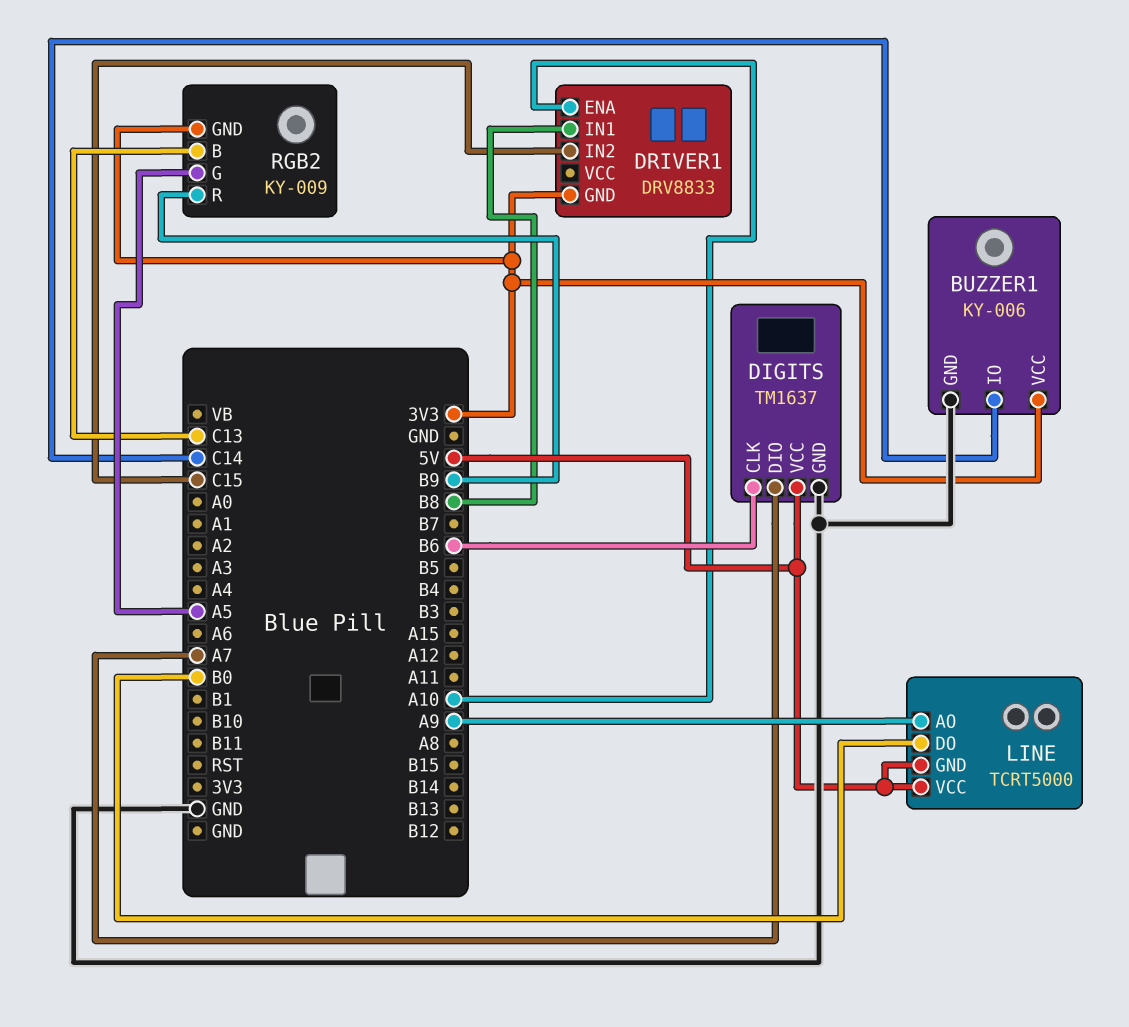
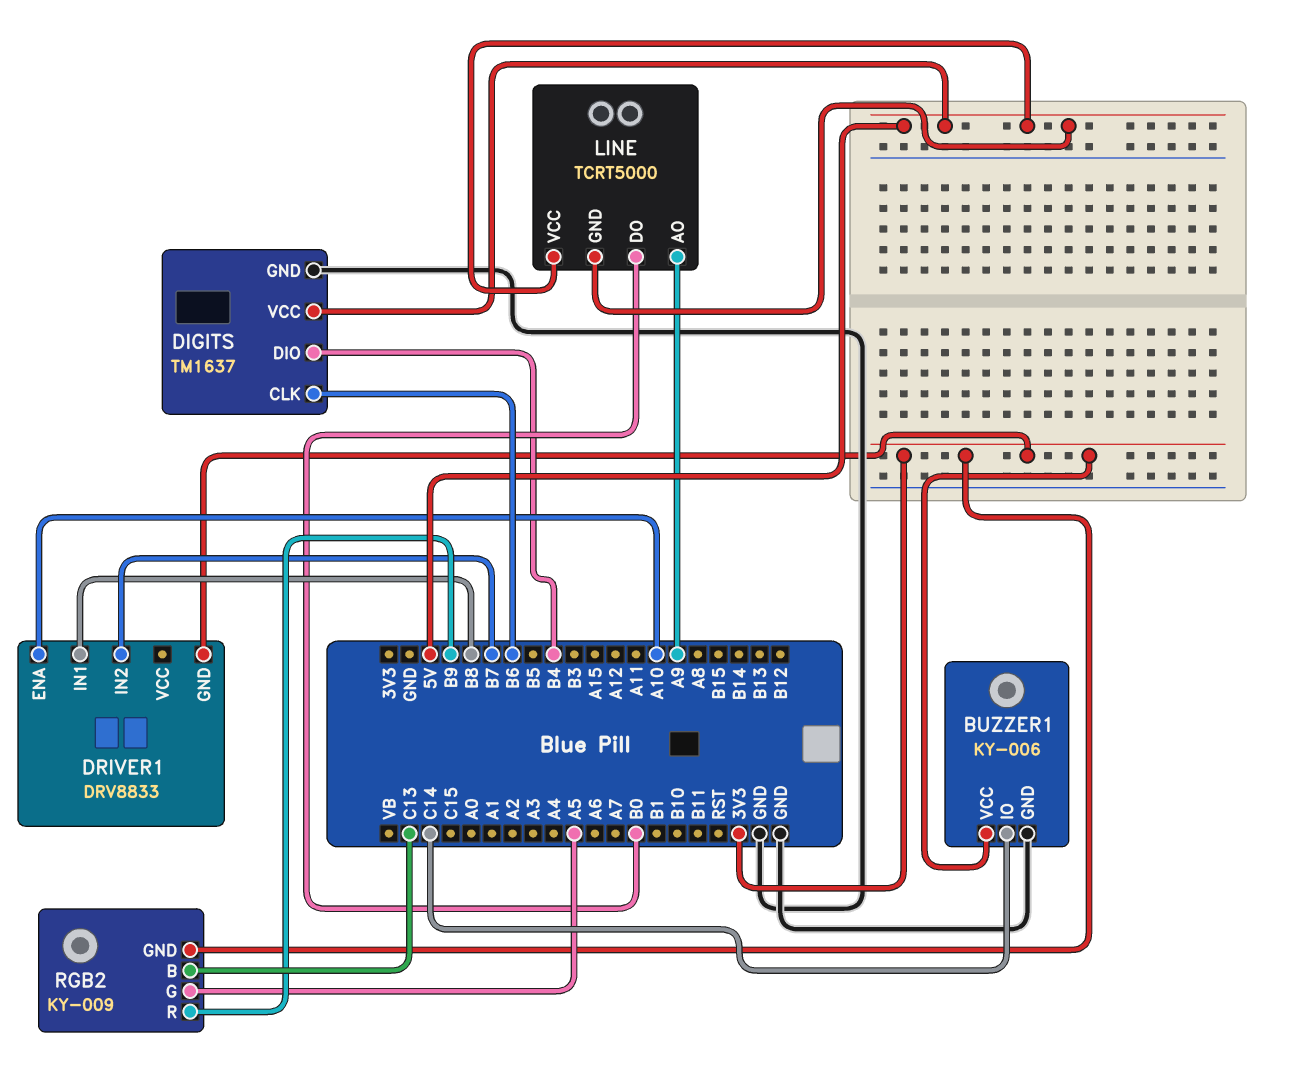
DIGITS pin DIO: A7 -> B4
DRIVER1 pin IN2: C15 -> B7

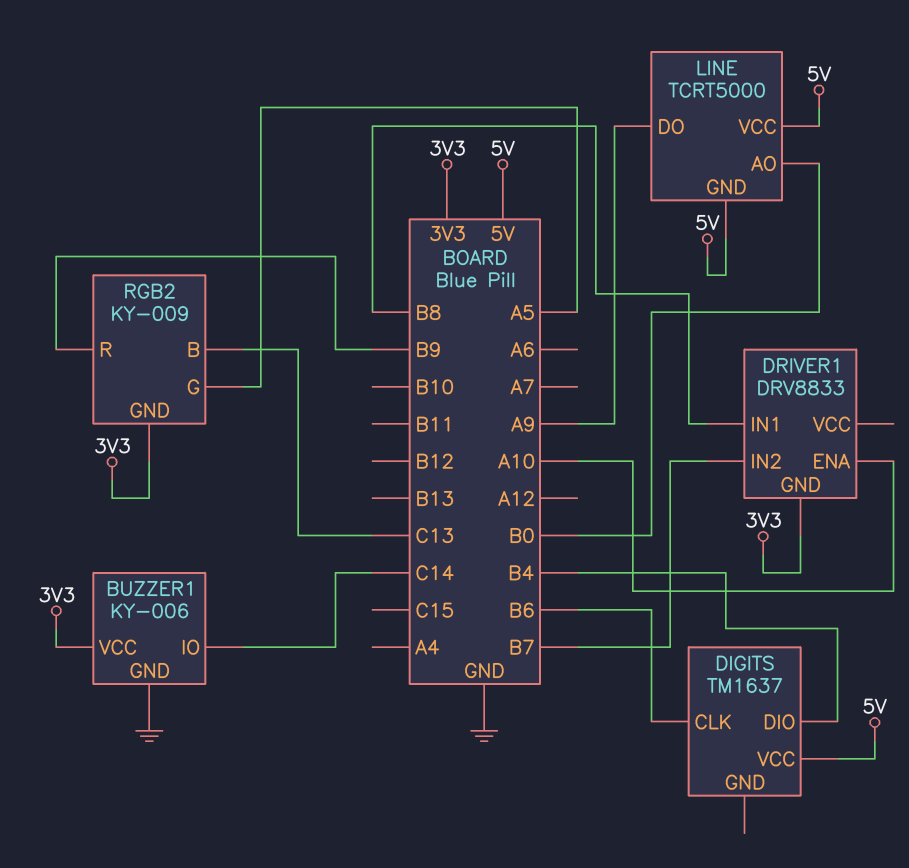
DIGITS pin GND: GND -> none
LINE pin AO: A9 -> B0
LINE pin DO: B0 -> A9

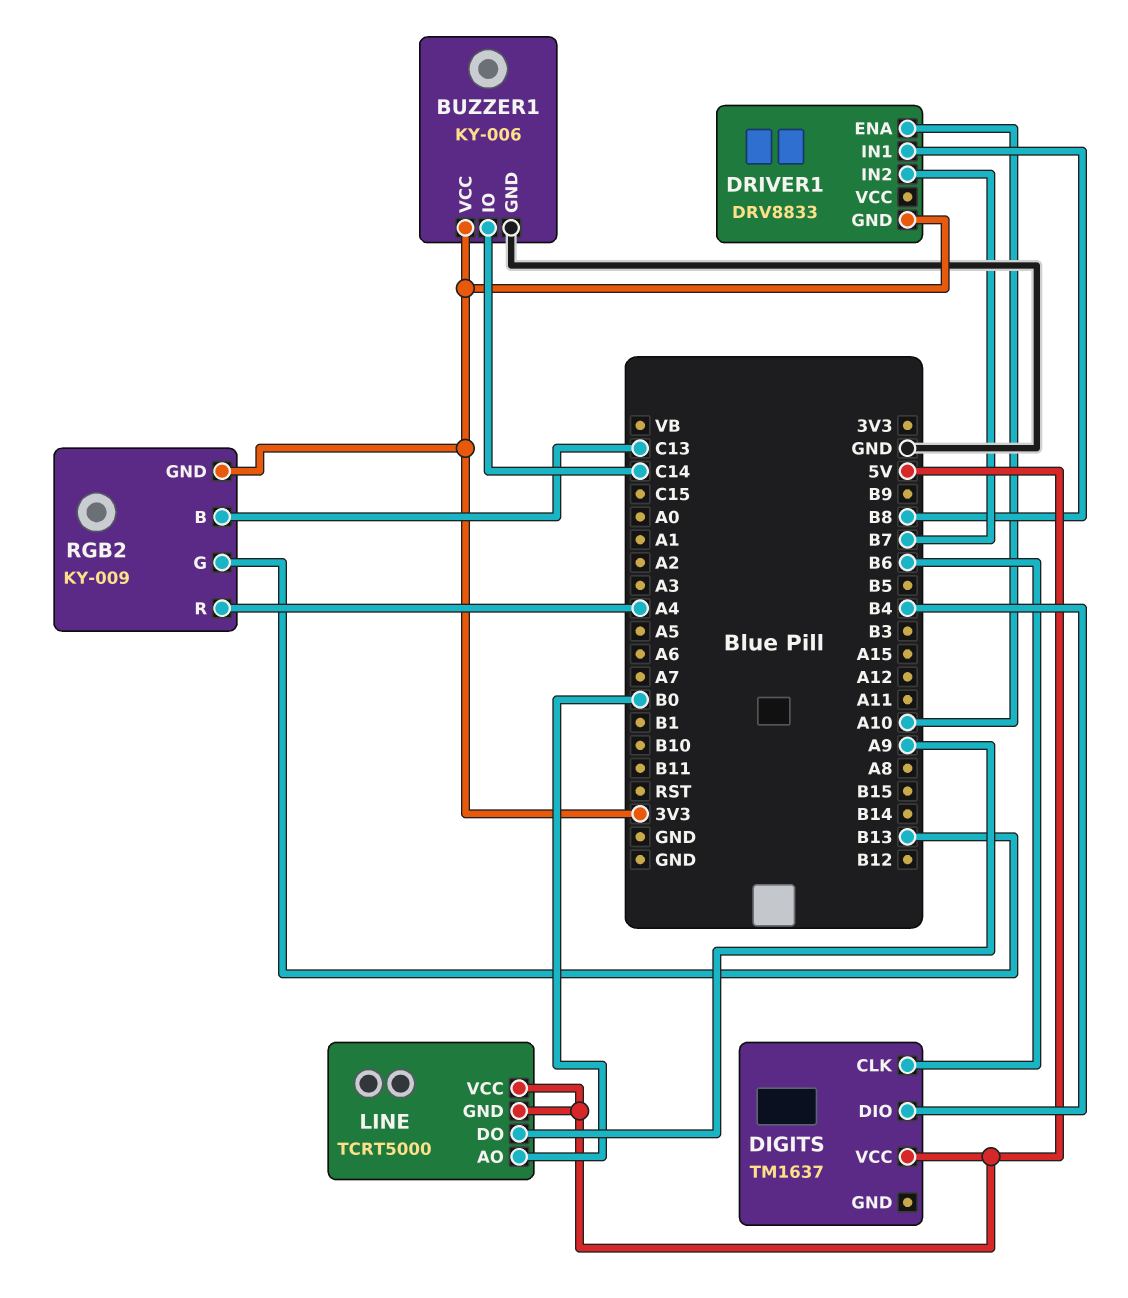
RGB2 pin G: A5 -> B13
RGB2 pin R: B9 -> A4

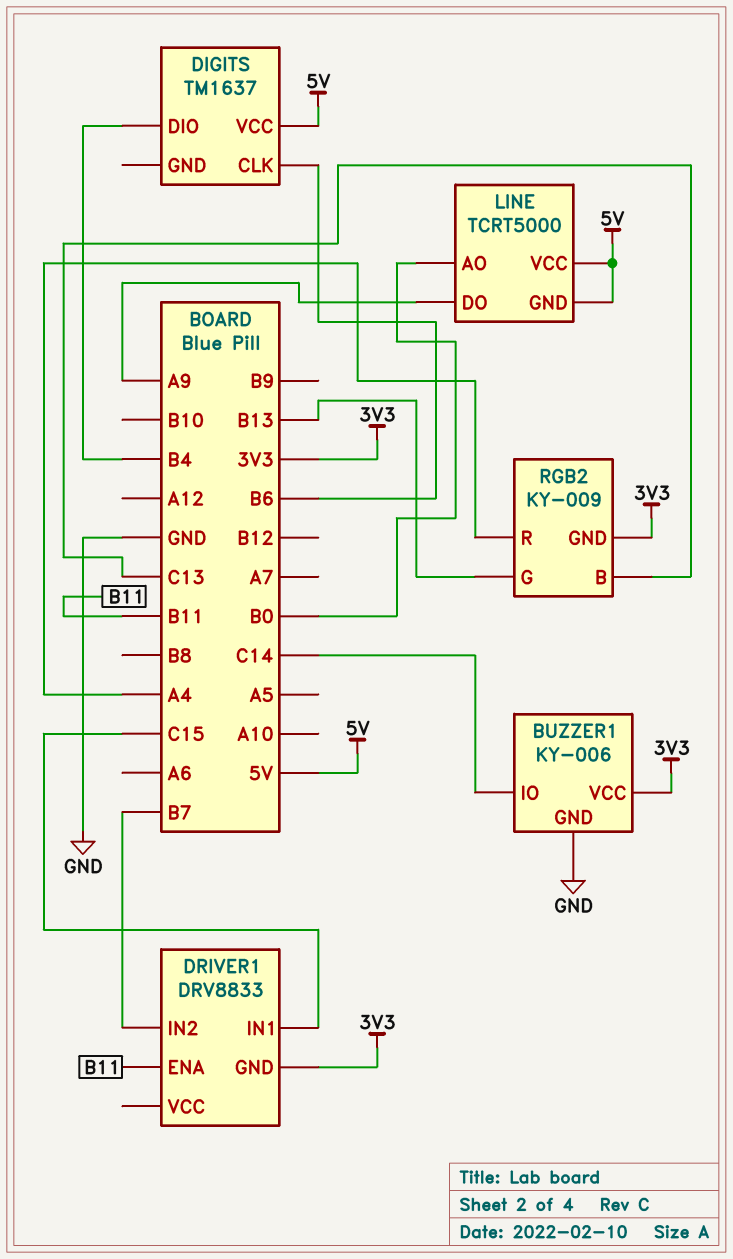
DRIVER1 pin ENA: A10 -> B11
DRIVER1 pin IN1: B8 -> C15

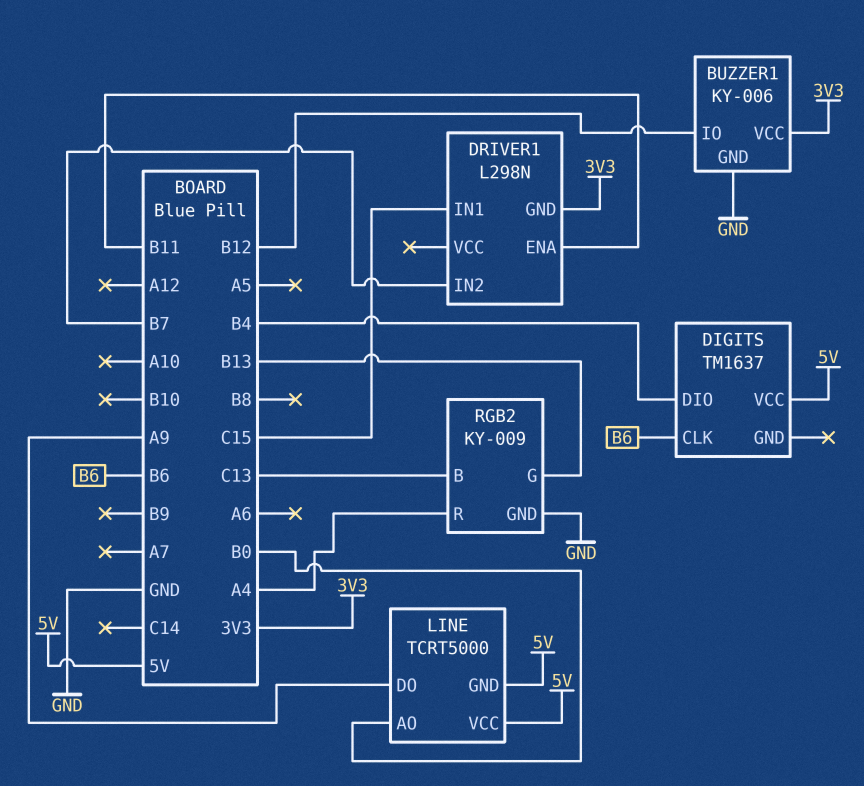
BUZZER1 pin IO: C14 -> B12
DRIVER1: DRV8833 -> L298N
RGB2 pin GND: 3V3 -> GND

